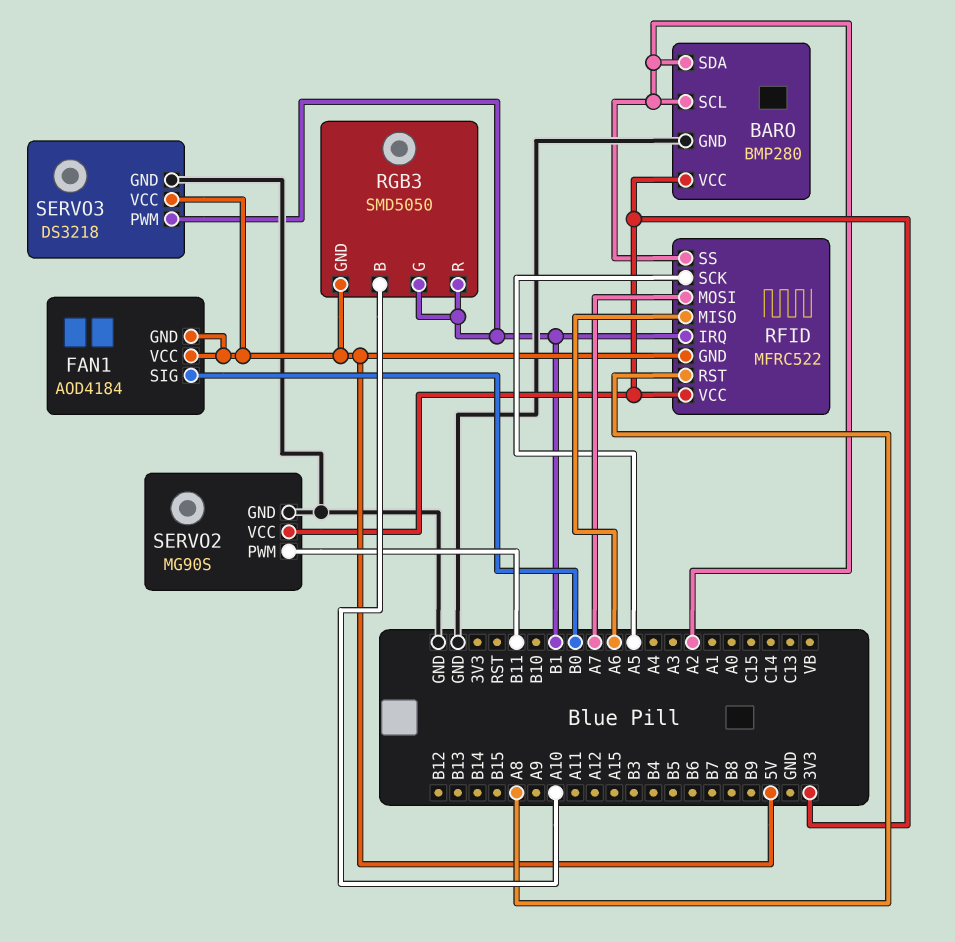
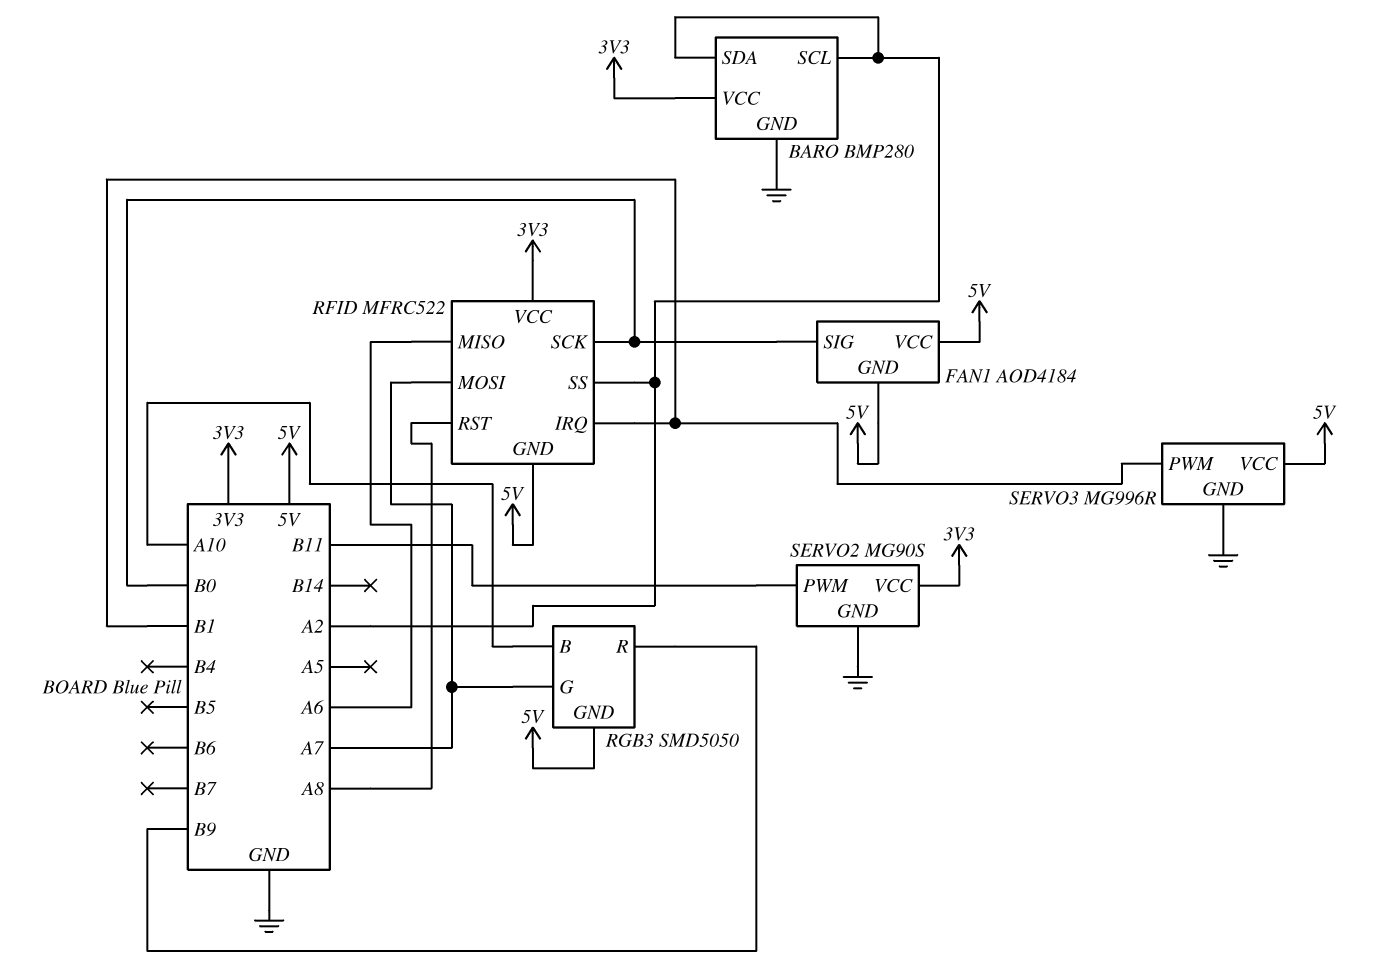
RFID pin SCK: A5 -> B0
RGB3 pin G: B1 -> A7
RGB3 pin R: B1 -> B9
SERVO3: DS3218 -> MG996R

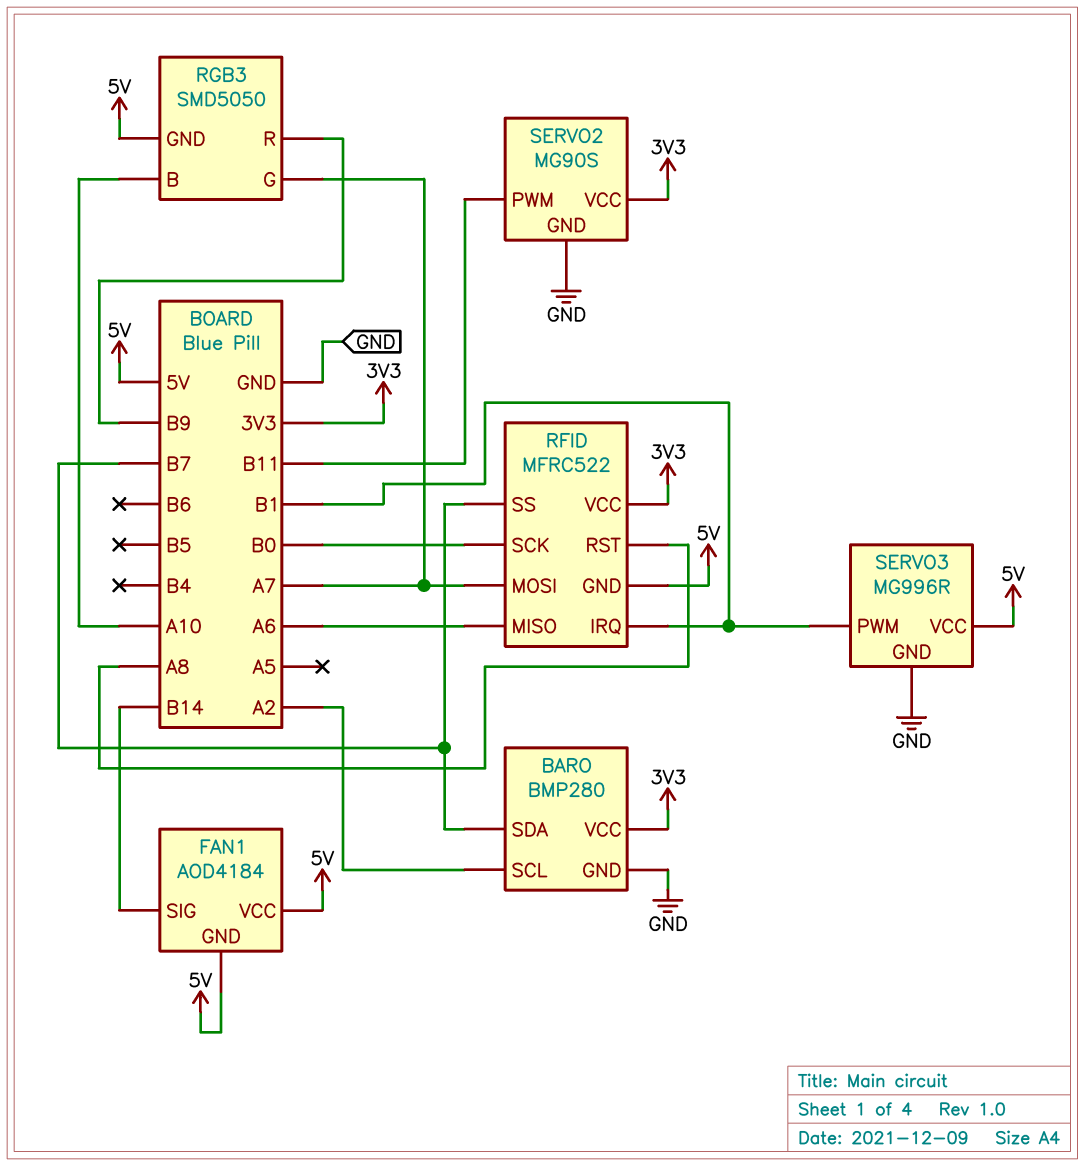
BARO pin SDA: A2 -> B7
FAN1 pin SIG: B0 -> B14
RFID pin SS: A2 -> B7

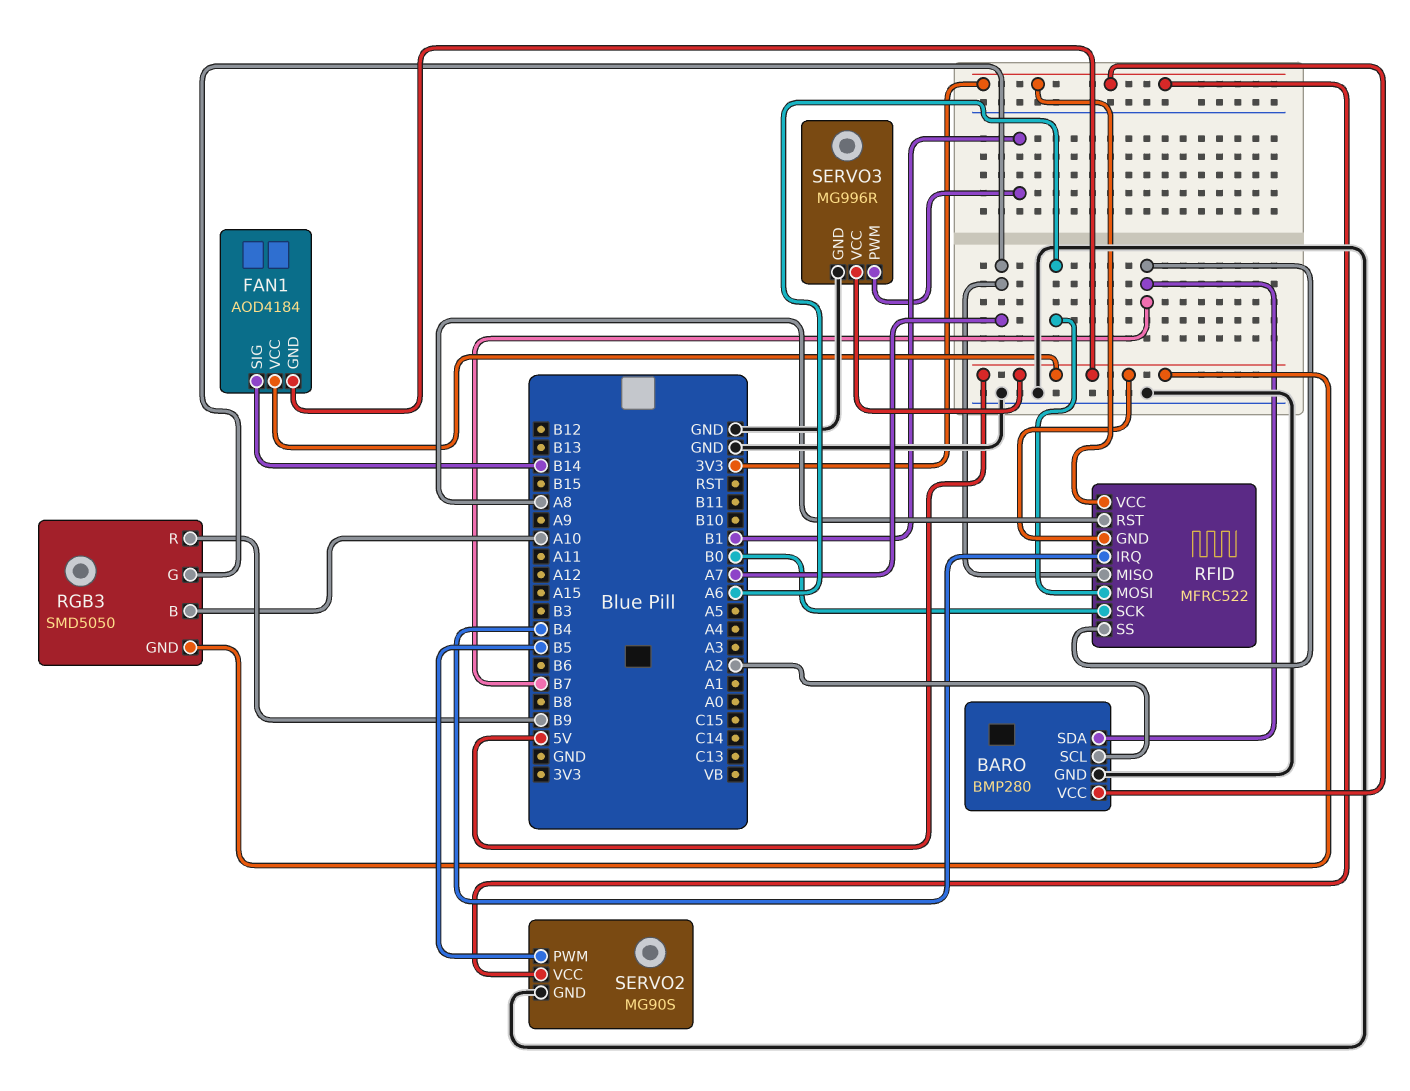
RFID pin IRQ: B1 -> B4
RFID pin MISO: A6 -> A7
RFID pin MOSI: A7 -> A6
SERVO2 pin PWM: B11 -> B5

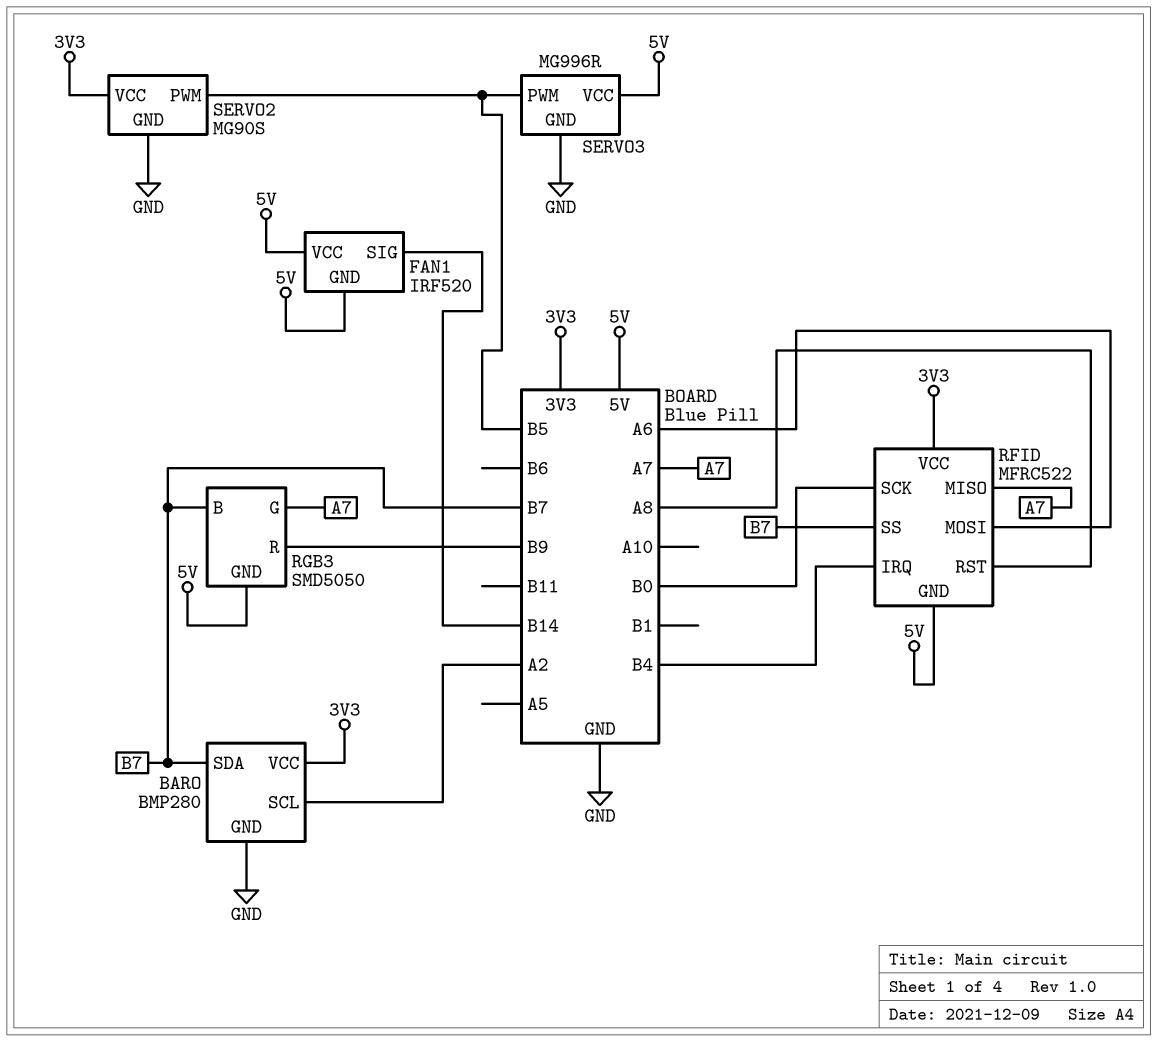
FAN1: AOD4184 -> IRF520
RGB3 pin B: A10 -> B7
SERVO3 pin PWM: B1 -> B5

